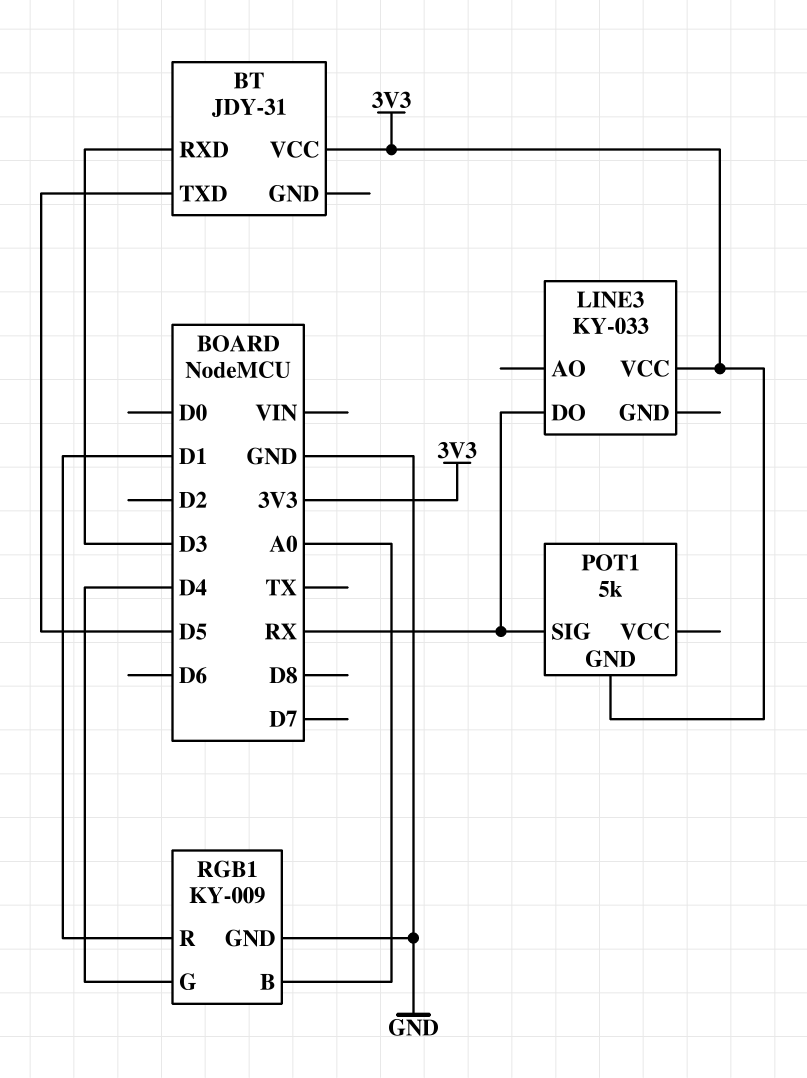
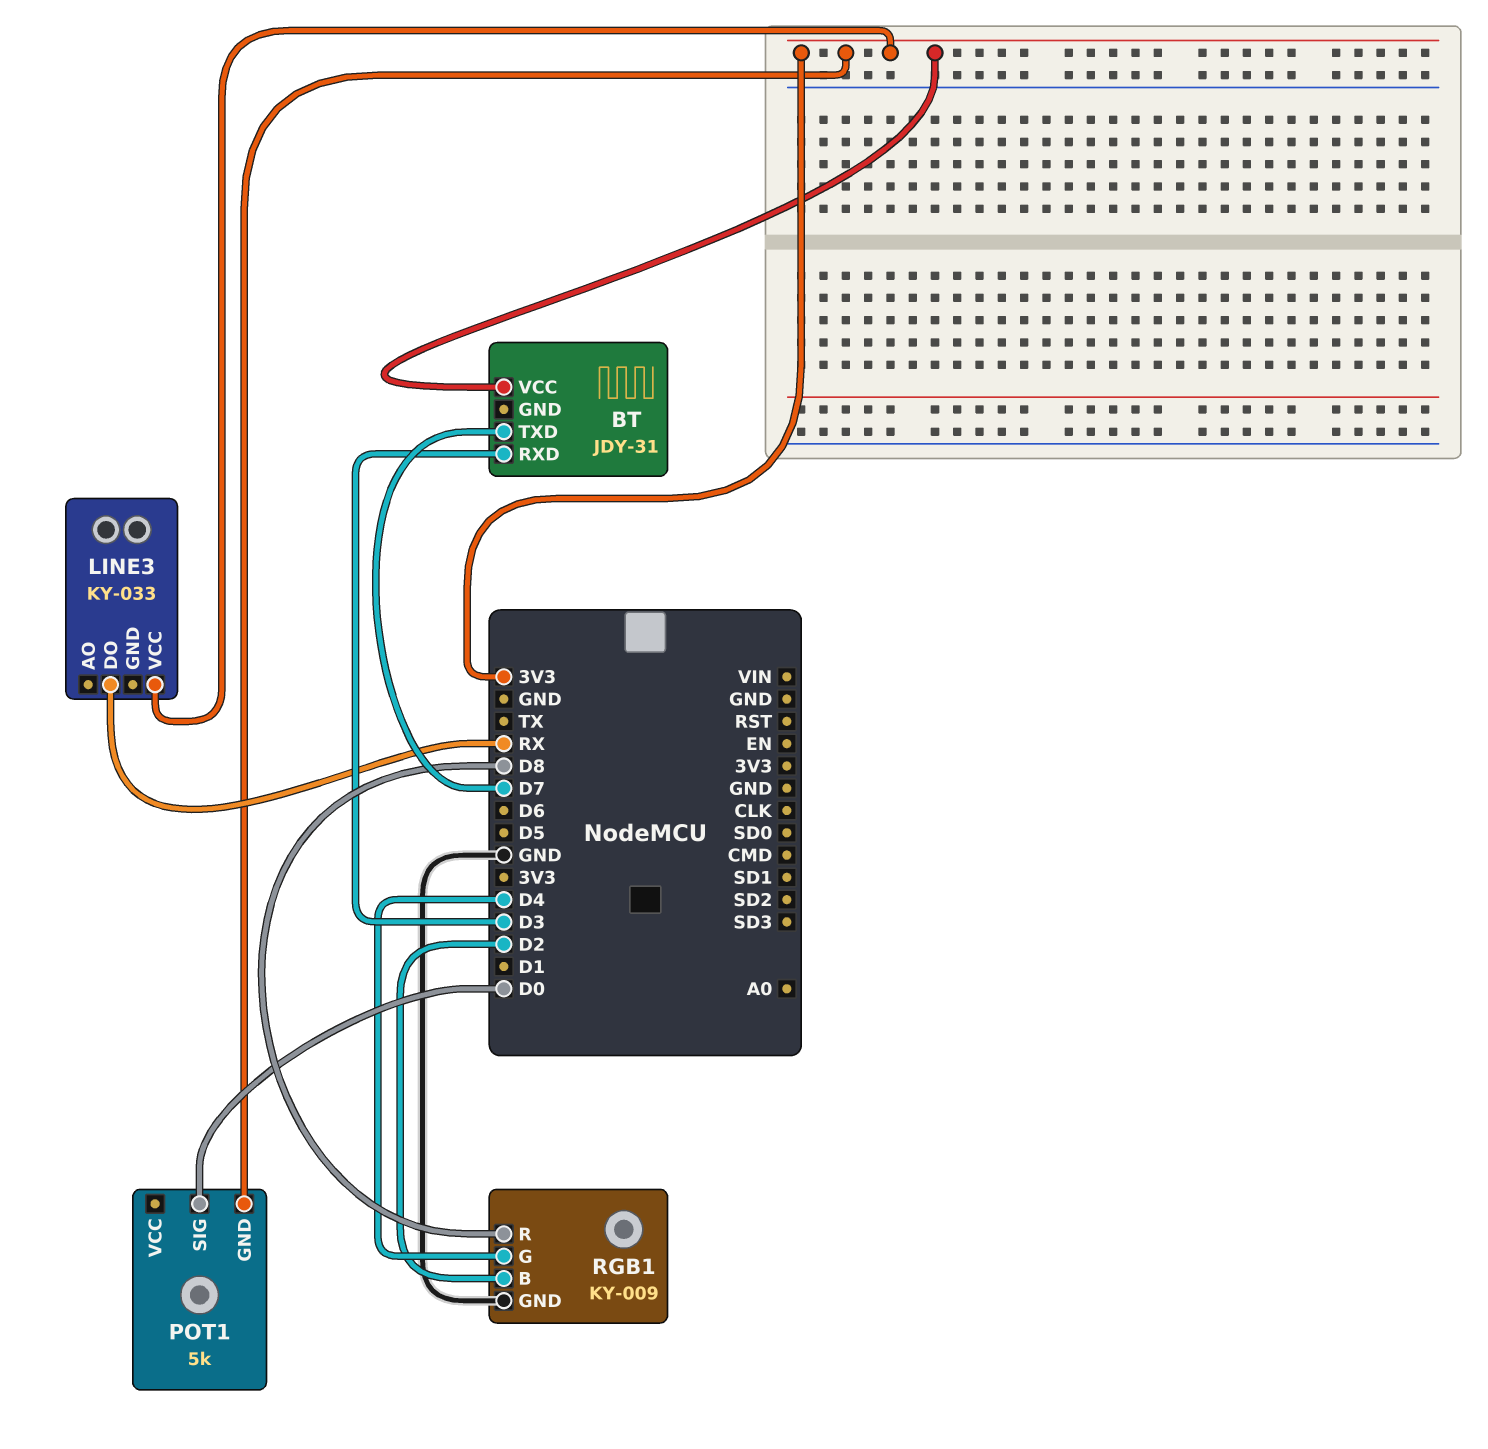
BT pin TXD: D5 -> D7
POT1 pin SIG: RX -> D0
RGB1 pin B: A0 -> D2
RGB1 pin R: D1 -> D8

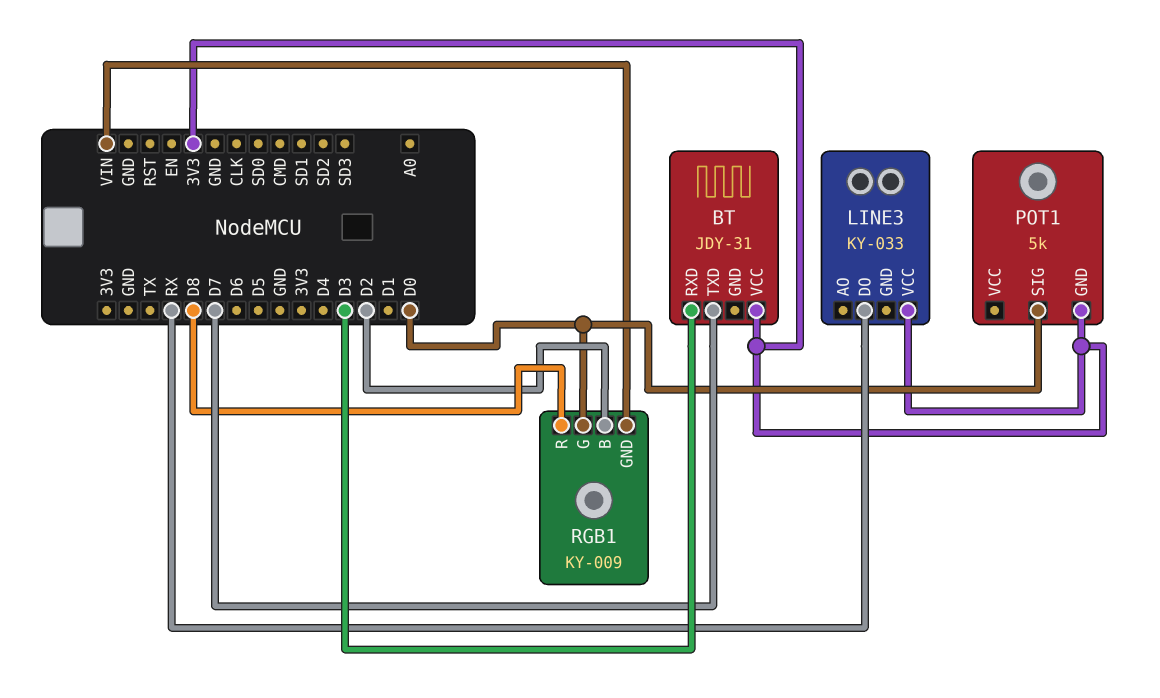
RGB1 pin G: D4 -> D0
RGB1 pin GND: GND -> VIN

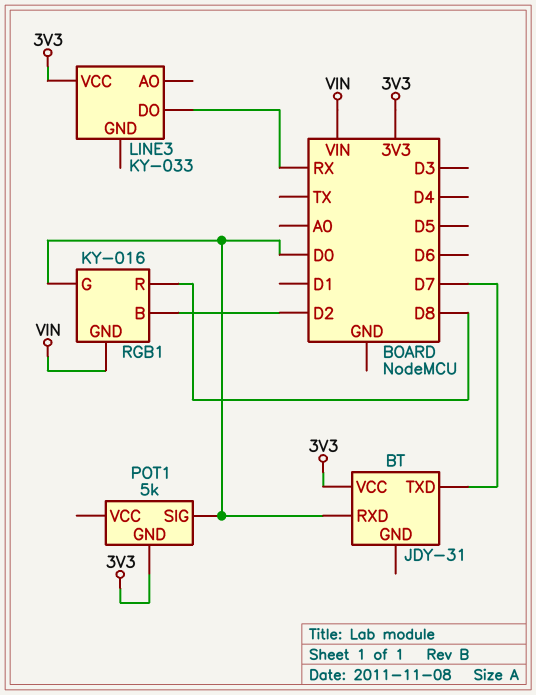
BT pin RXD: D3 -> D0
RGB1: KY-009 -> KY-016

